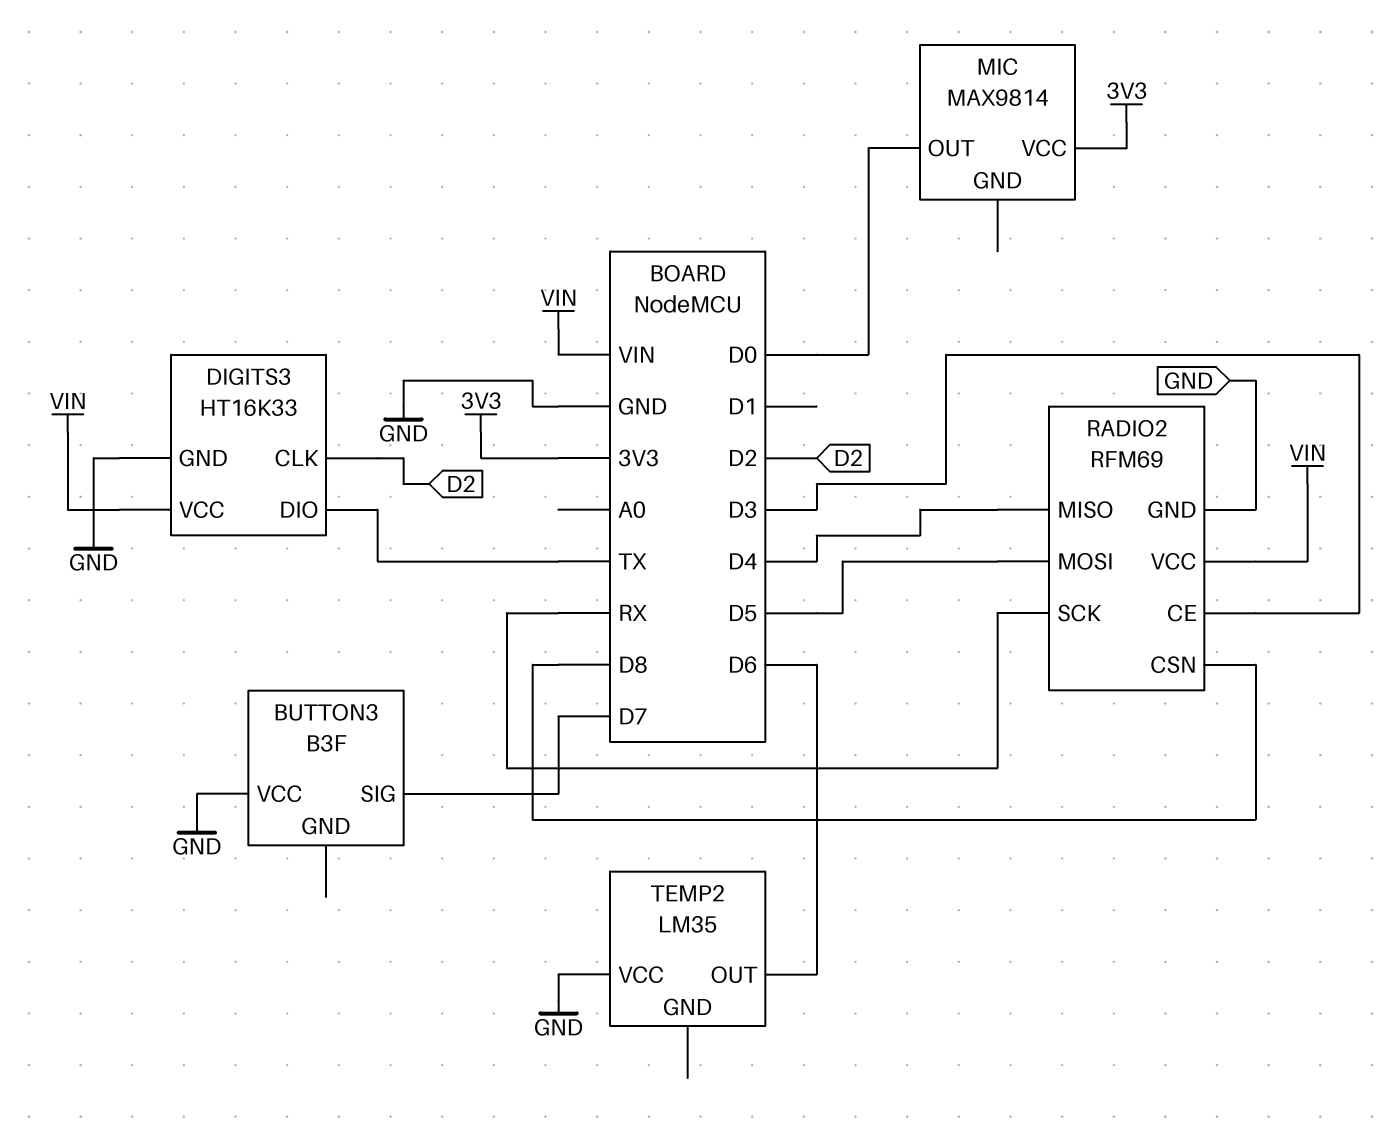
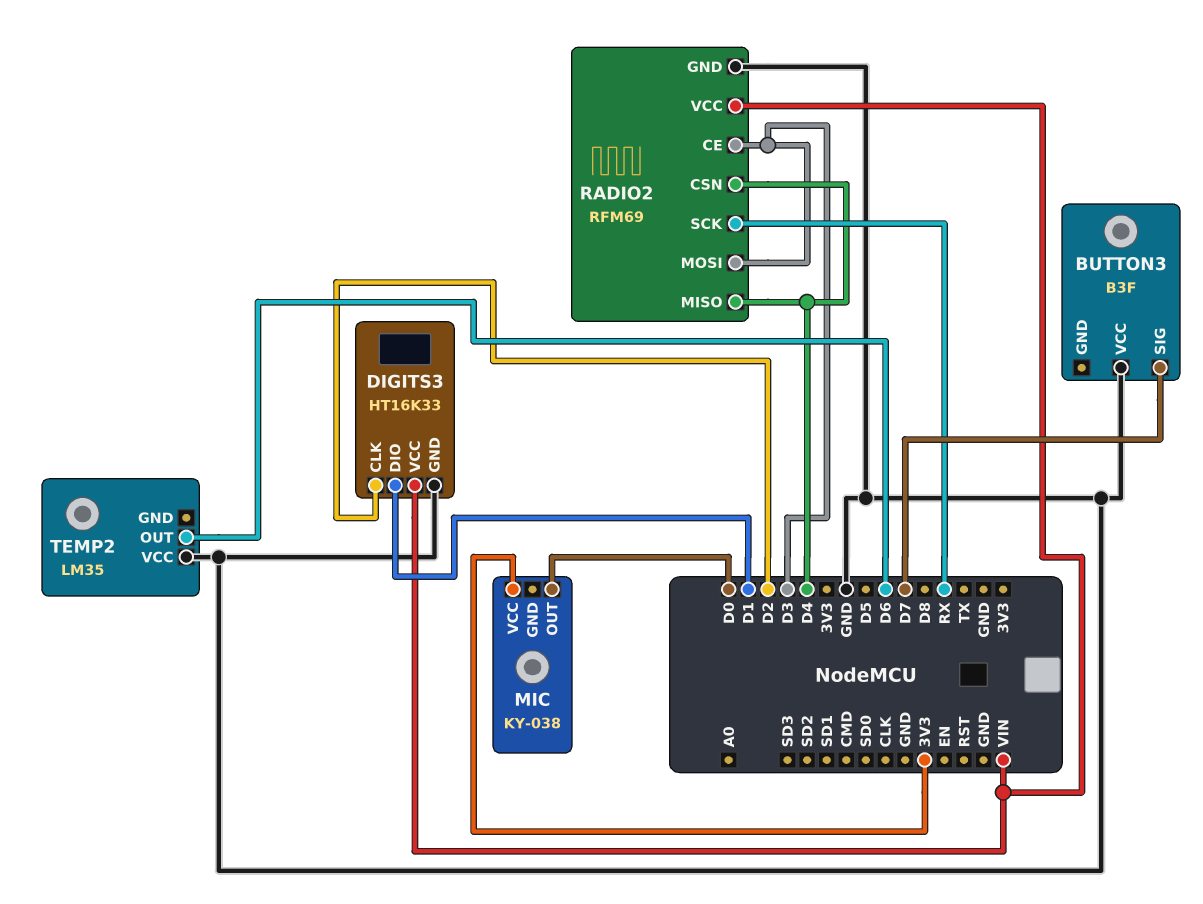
DIGITS3 pin DIO: TX -> D1
MIC: MAX9814 -> KY-038
RADIO2 pin CSN: D8 -> D4
RADIO2 pin MOSI: D5 -> D3

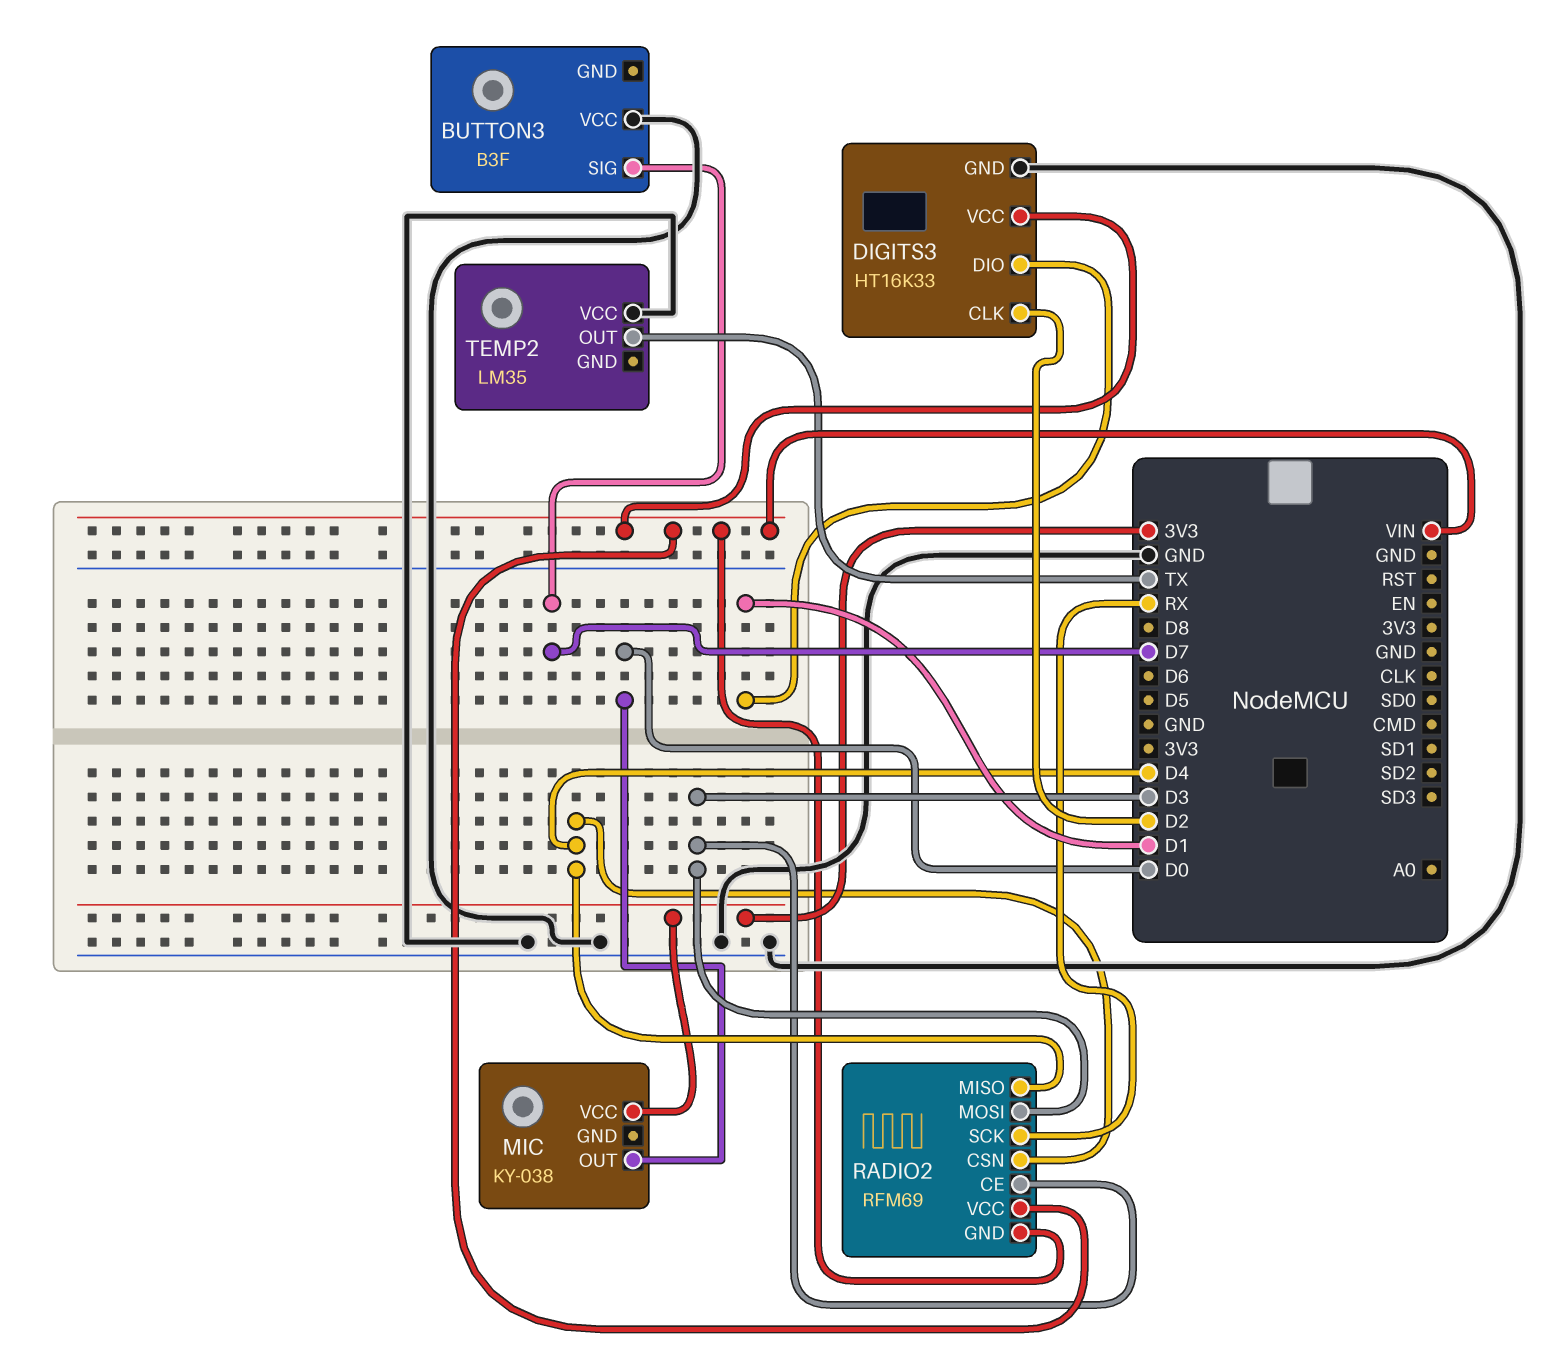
RADIO2 pin GND: GND -> VIN
TEMP2 pin OUT: D6 -> TX

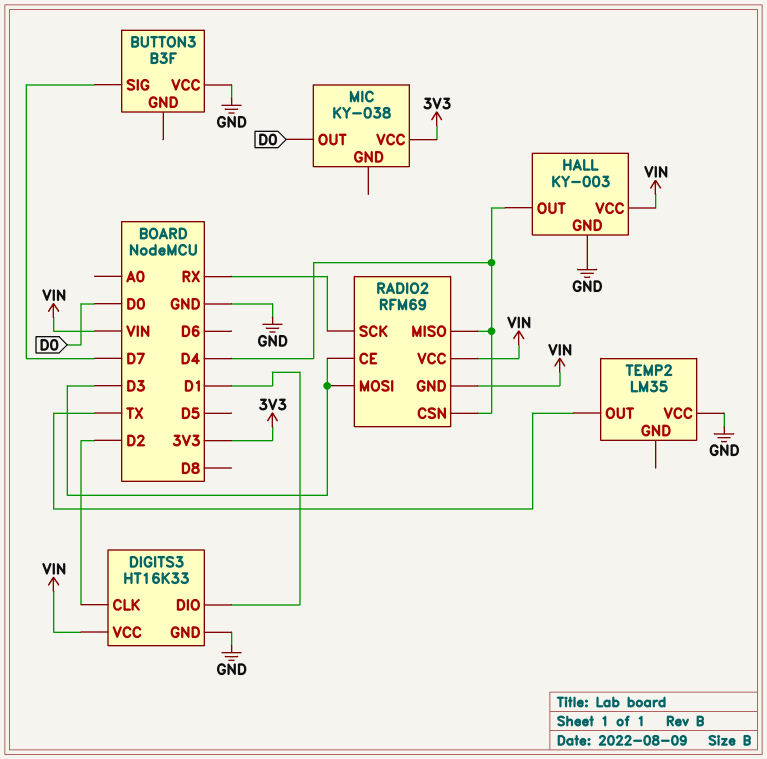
HALL: none -> KY-003
HALL pin GND: none -> GND
HALL pin OUT: none -> D4
HALL pin VCC: none -> VIN

